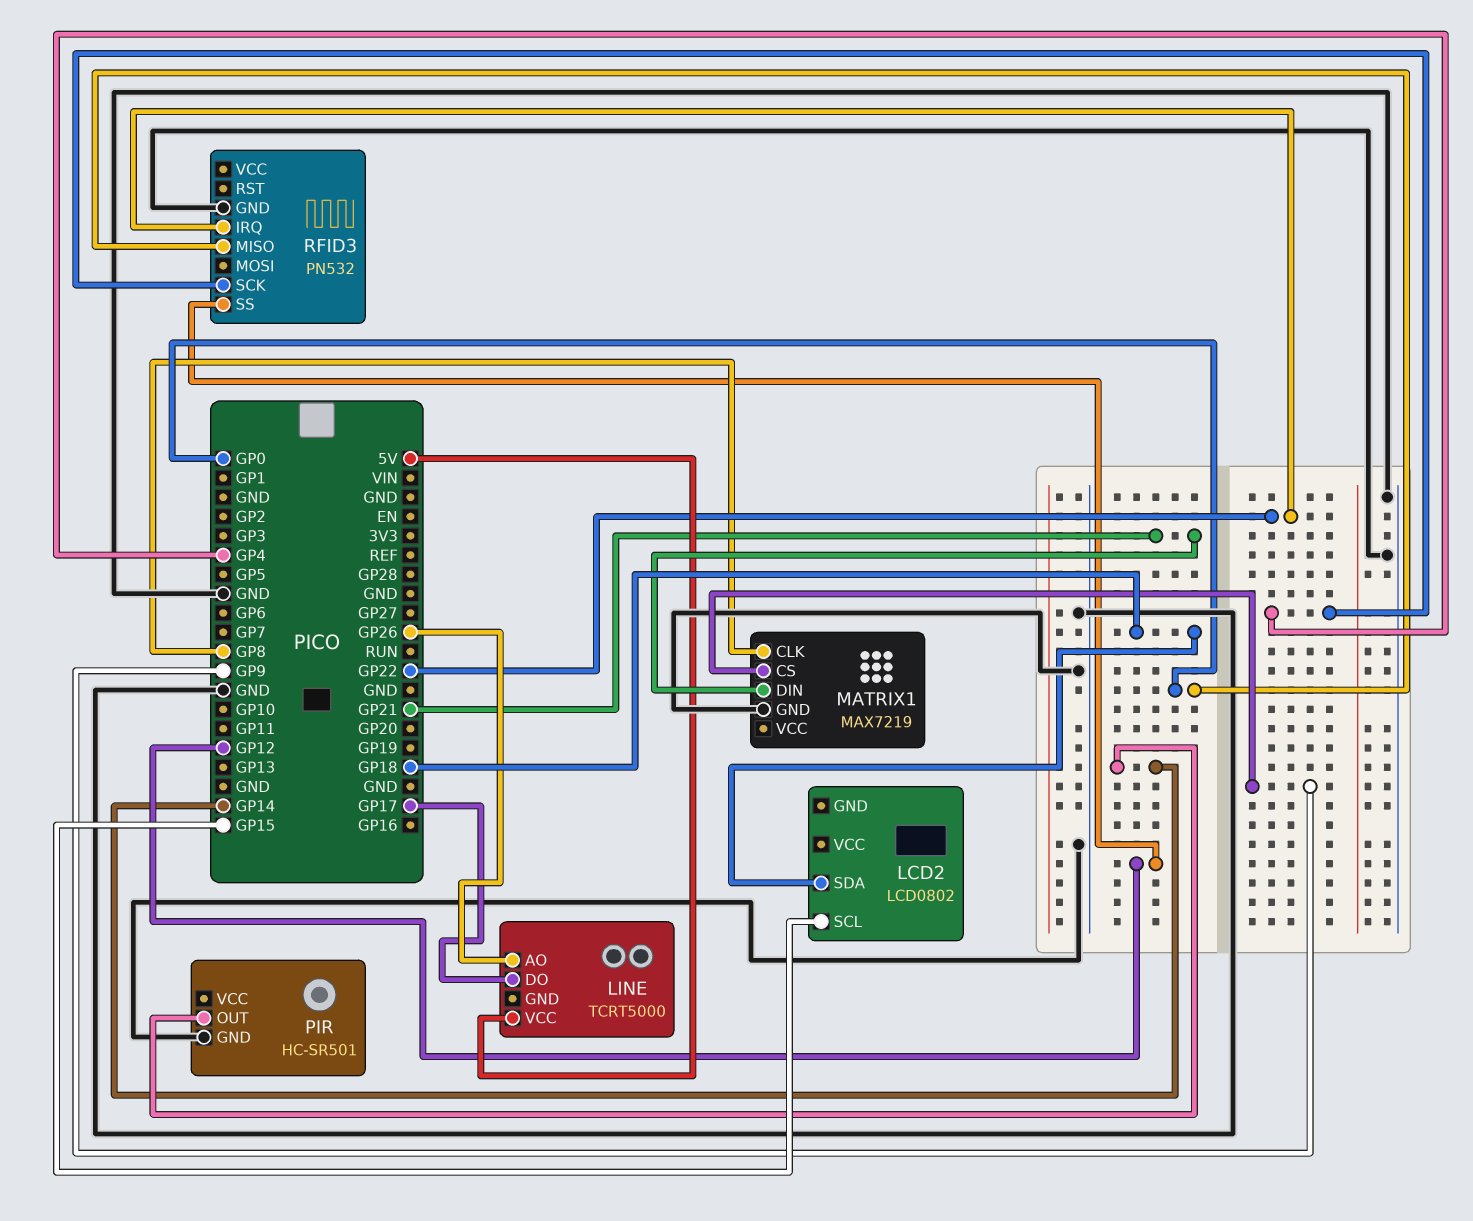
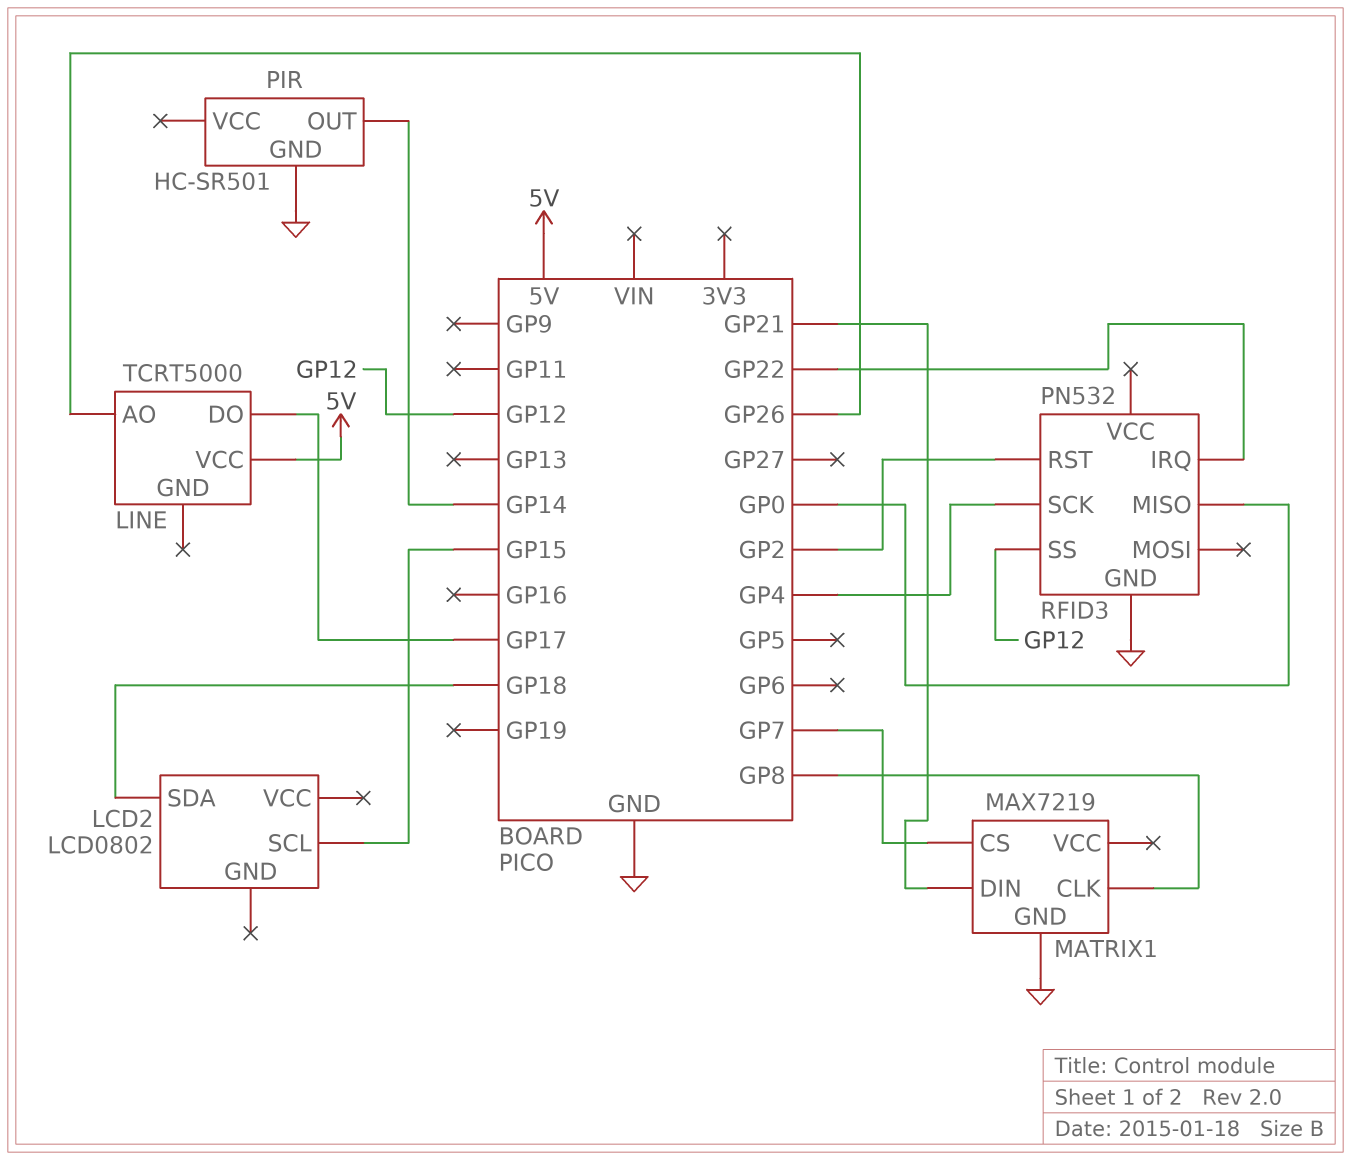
MATRIX1 pin CS: GP9 -> GP7
RFID3 pin RST: none -> GP2

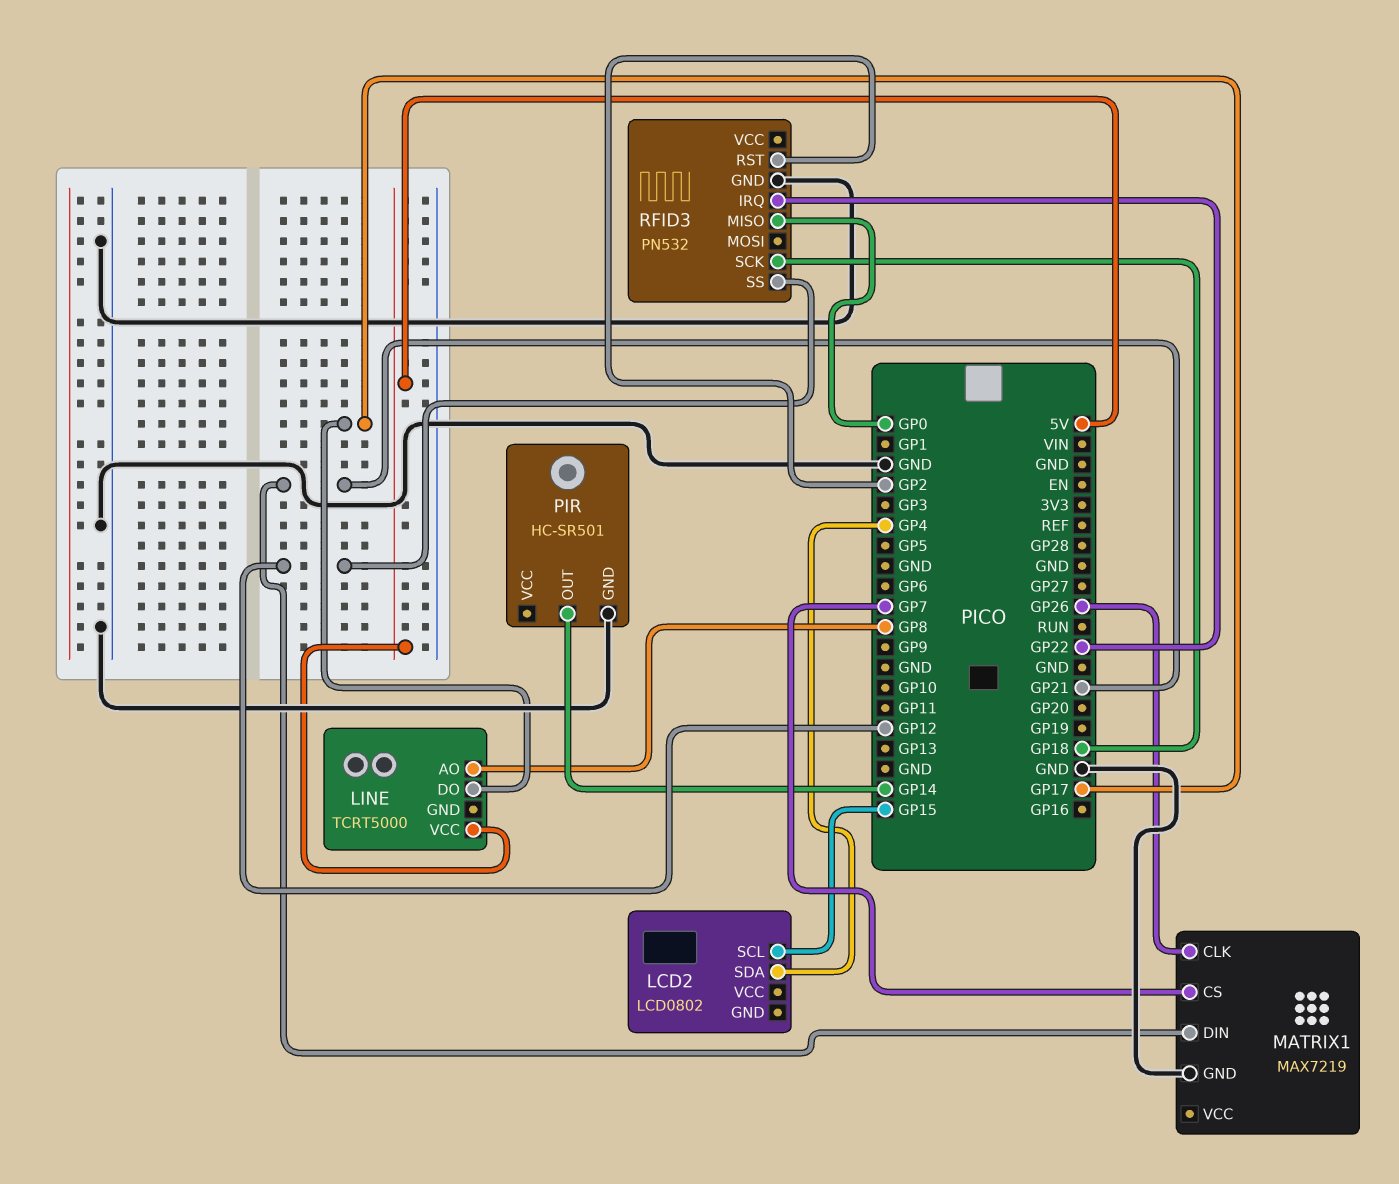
LCD2 pin SDA: GP18 -> GP4
LINE pin AO: GP26 -> GP8
MATRIX1 pin CLK: GP8 -> GP26
RFID3 pin SCK: GP4 -> GP18

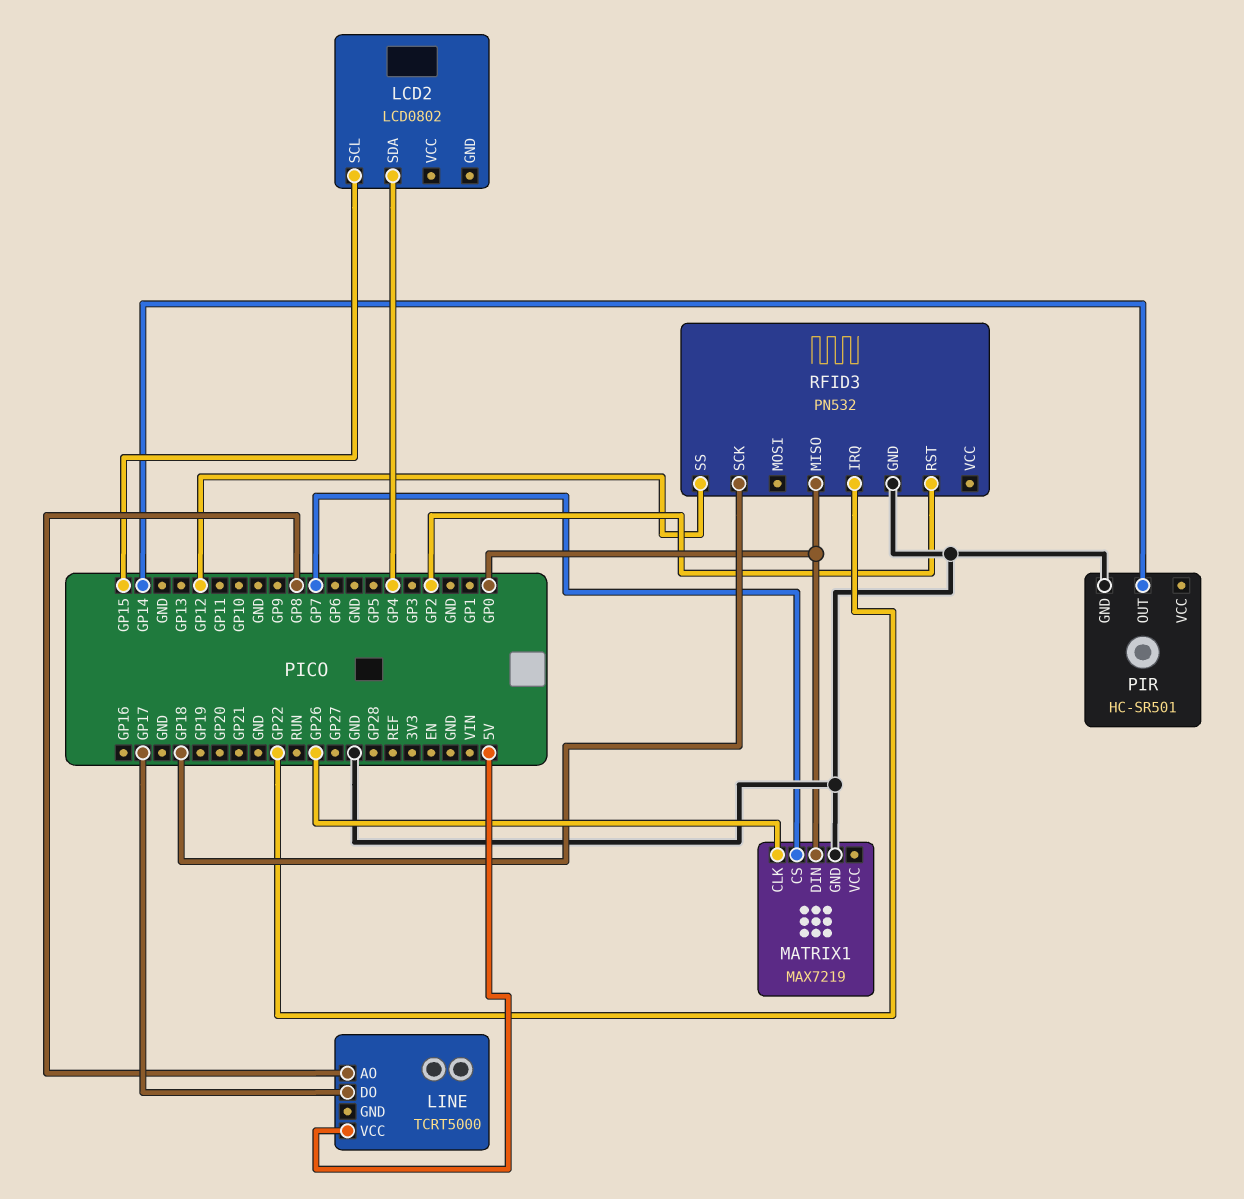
MATRIX1 pin DIN: GP21 -> GP0

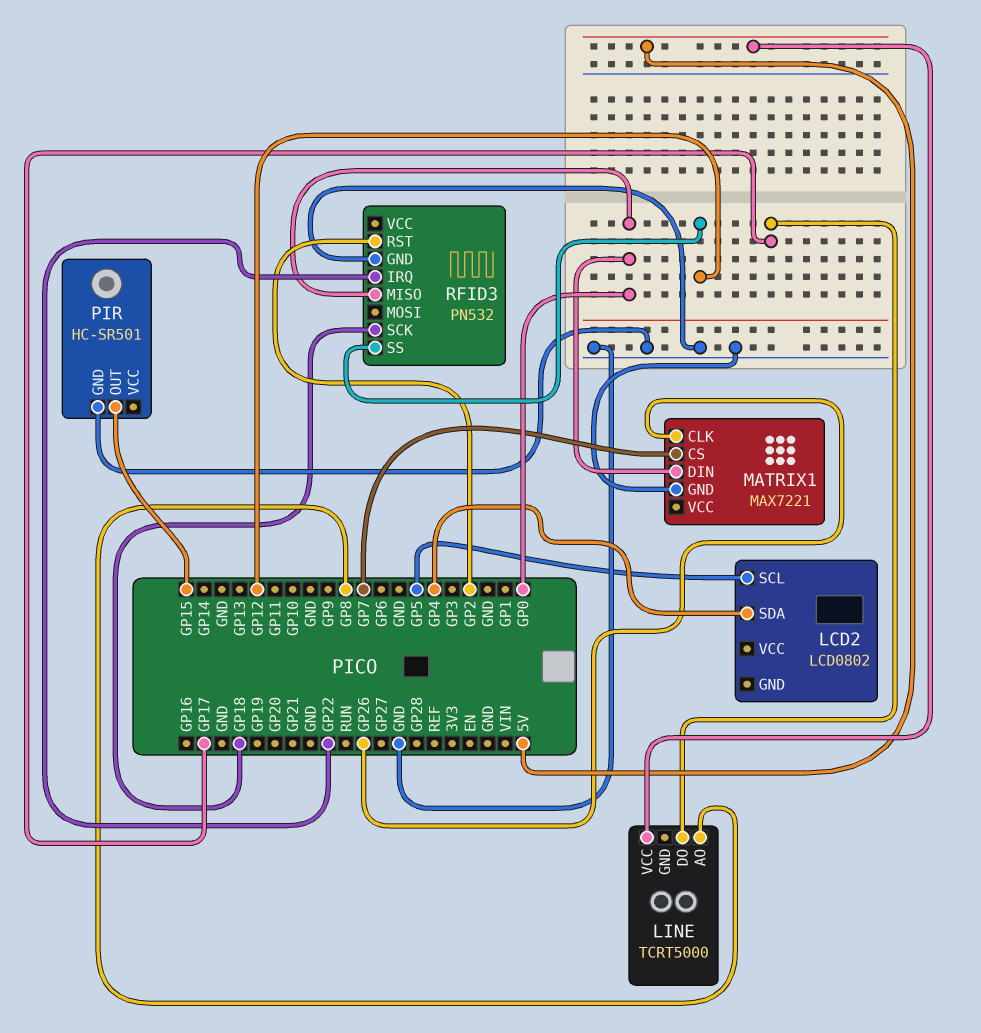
LCD2 pin SCL: GP15 -> GP5
MATRIX1: MAX7219 -> MAX7221
PIR pin OUT: GP14 -> GP15

